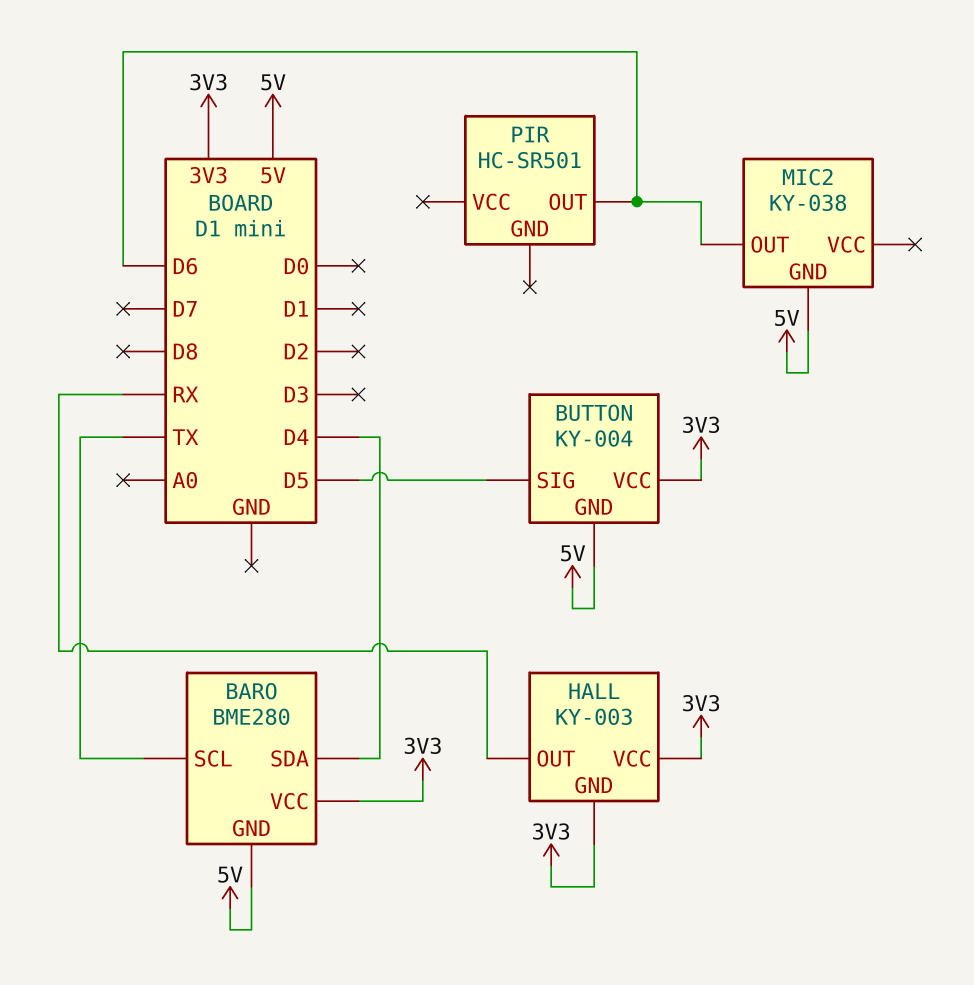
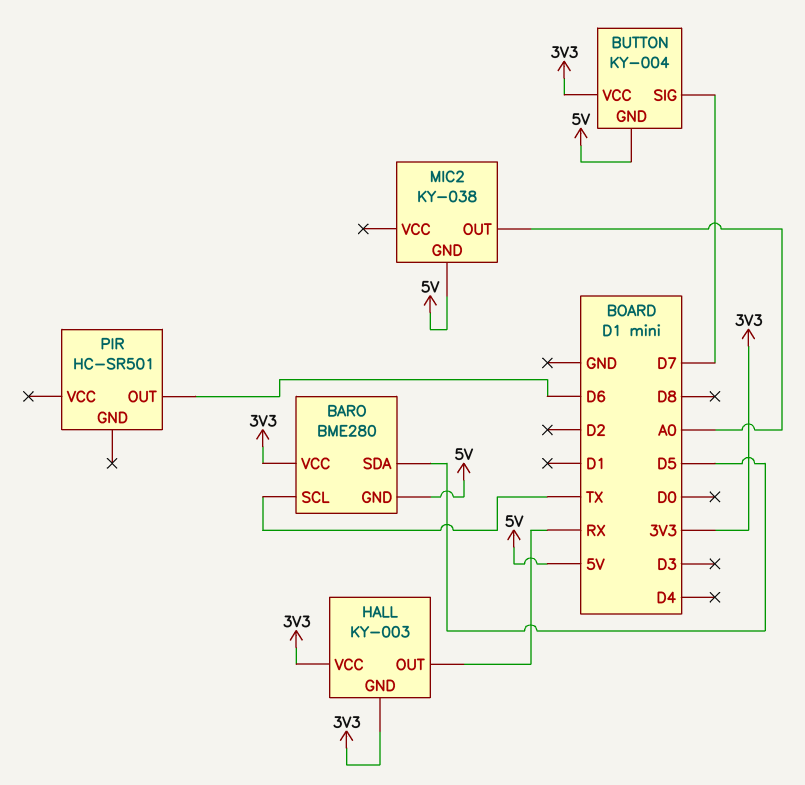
BARO pin SDA: D4 -> D5
BUTTON pin SIG: D5 -> D7
MIC2 pin OUT: D6 -> A0

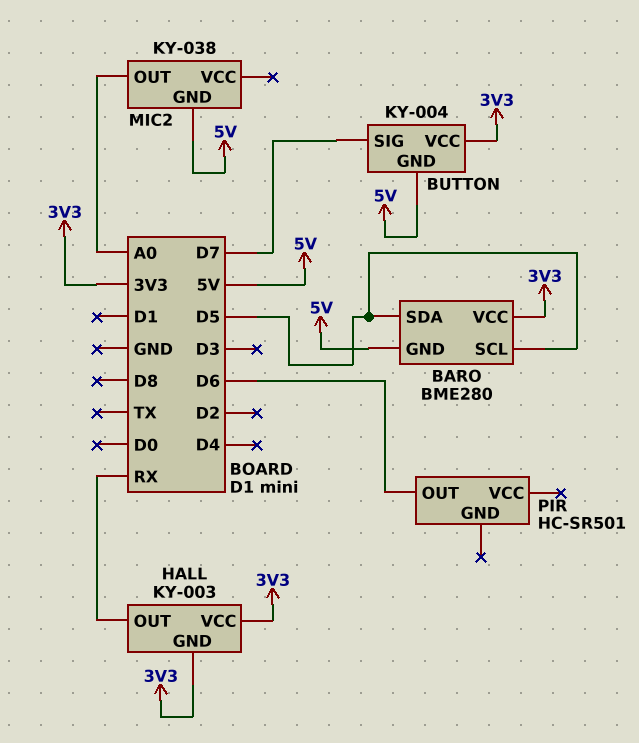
BARO pin SCL: TX -> D5

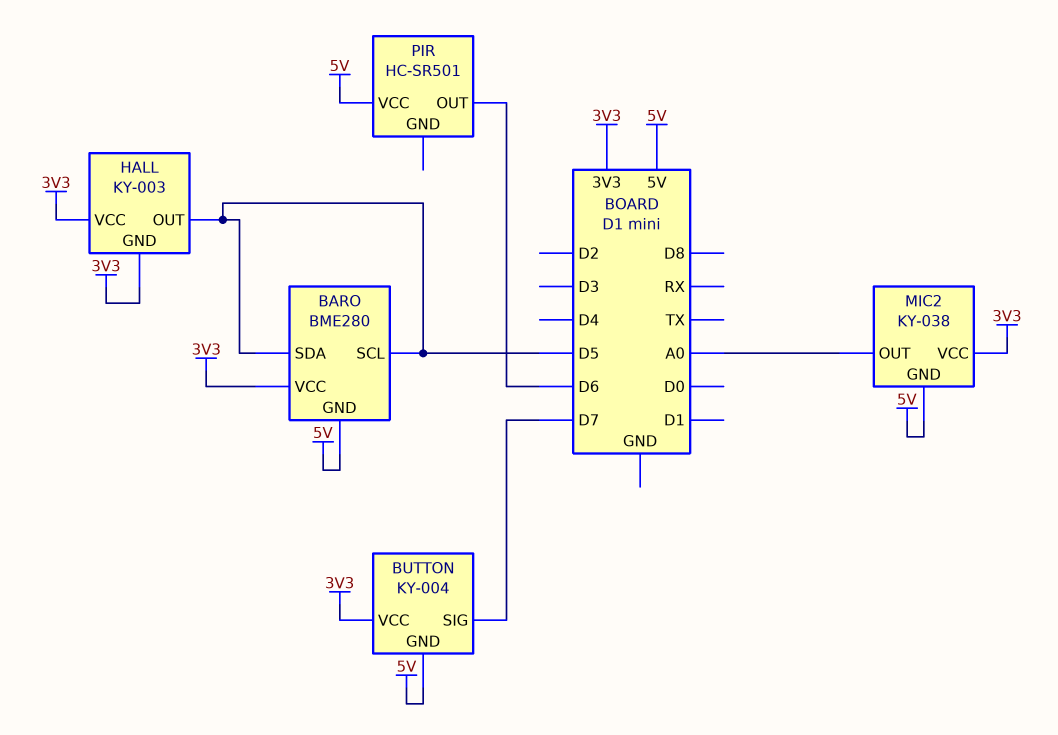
HALL pin OUT: RX -> D5
MIC2 pin VCC: none -> 3V3
PIR pin VCC: none -> 5V

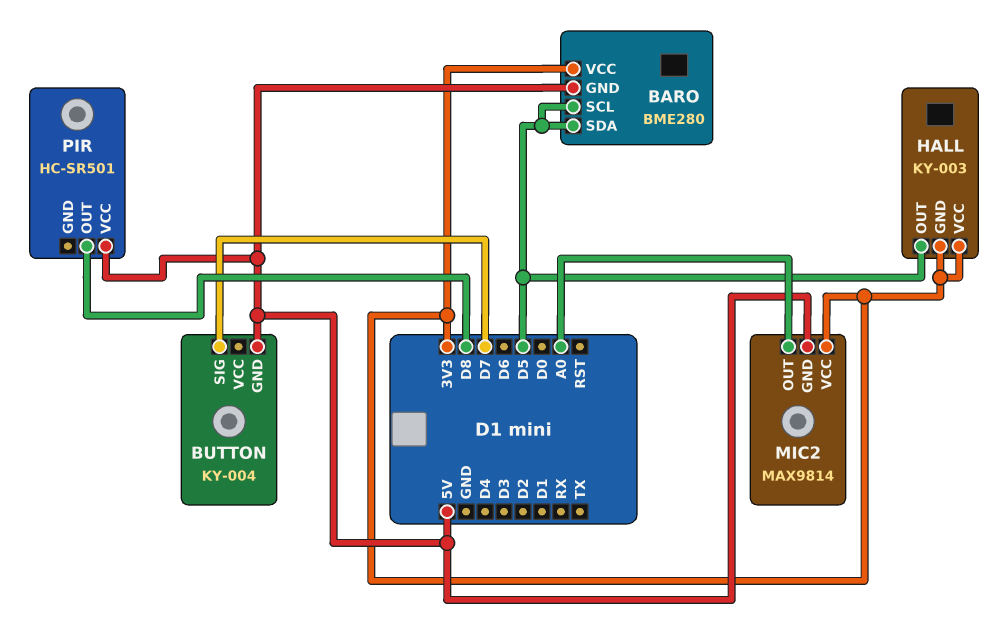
BUTTON pin VCC: 3V3 -> none
MIC2: KY-038 -> MAX9814
PIR pin OUT: D6 -> D8

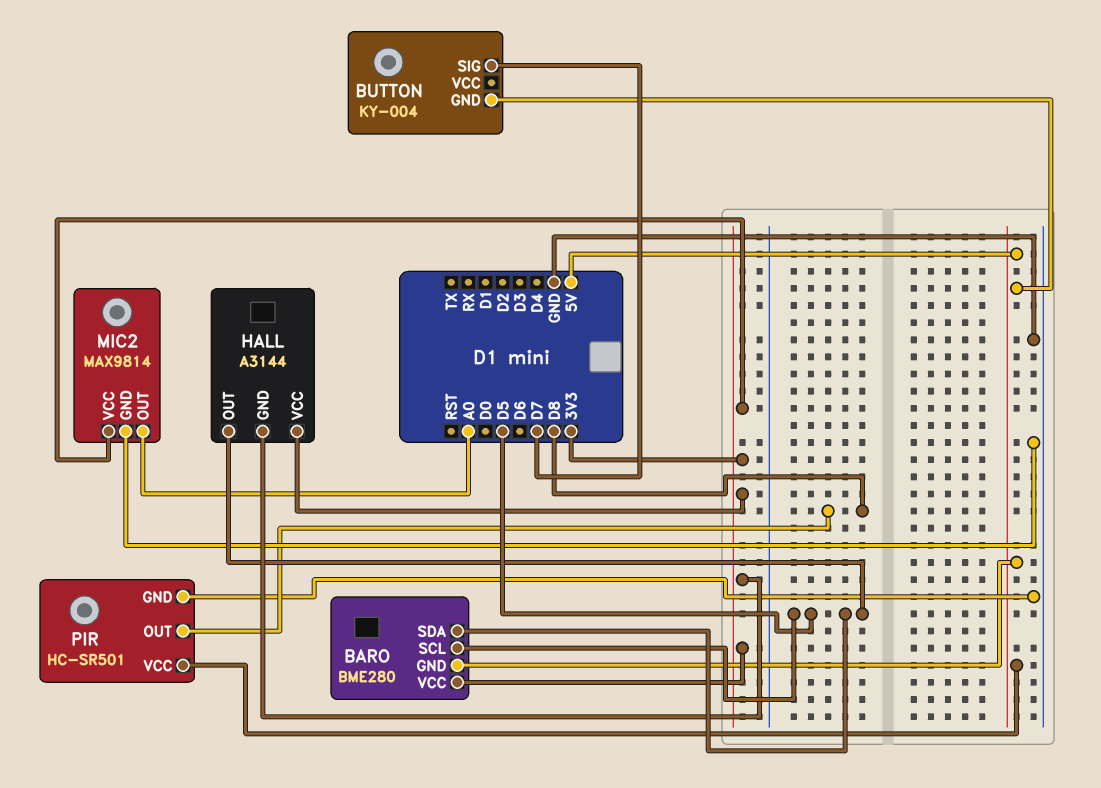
HALL: KY-003 -> A3144
MIC2 pin GND: 5V -> GND
PIR pin GND: none -> GND

